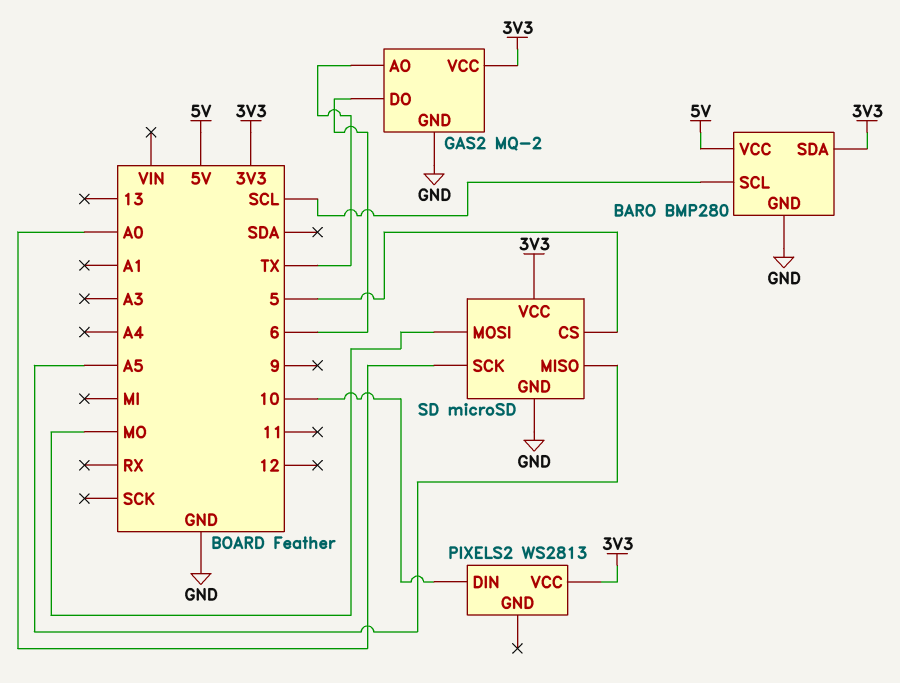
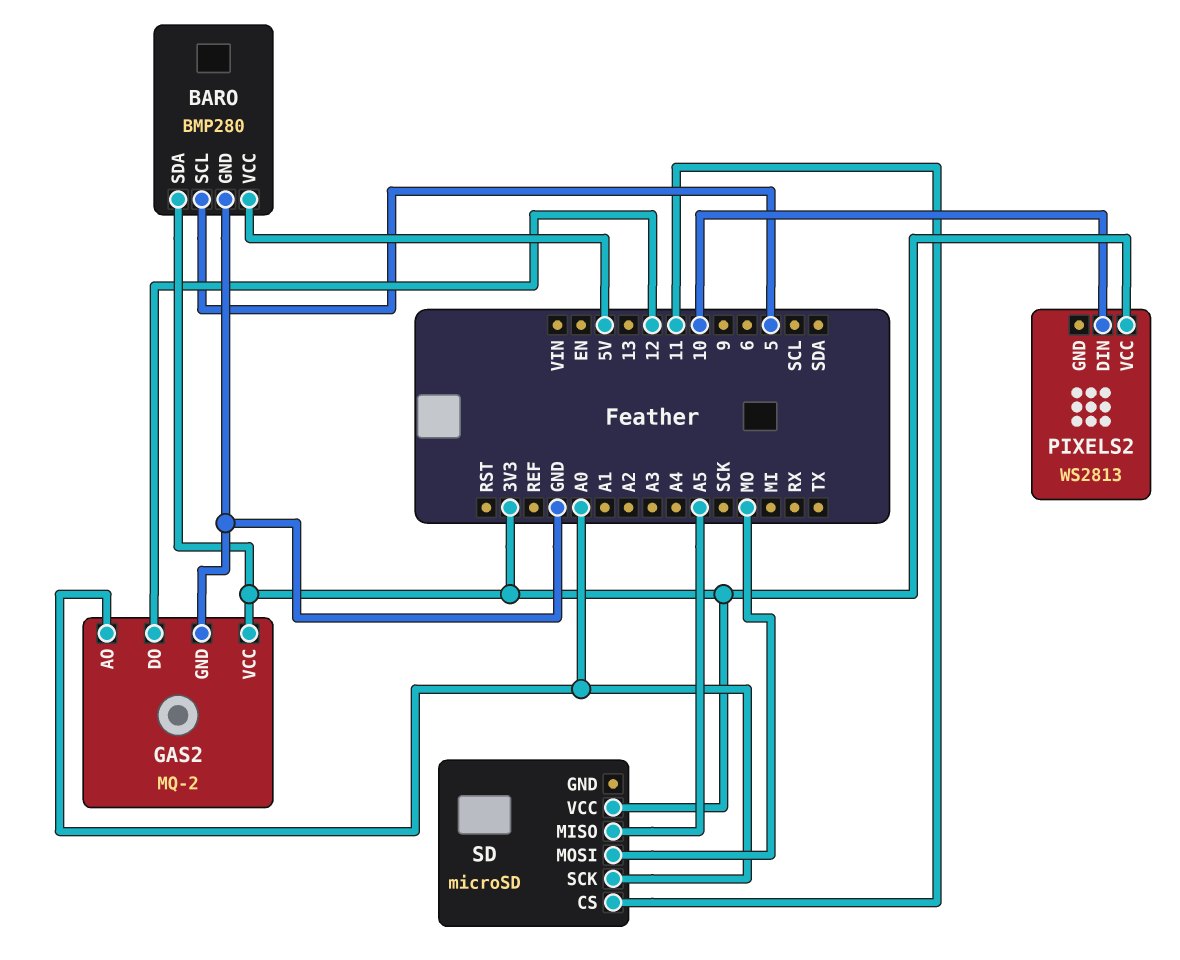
BARO pin SCL: SCL -> 5
GAS2 pin AO: TX -> A0
GAS2 pin DO: 6 -> 12
SD pin CS: 5 -> 11
SD pin GND: GND -> none

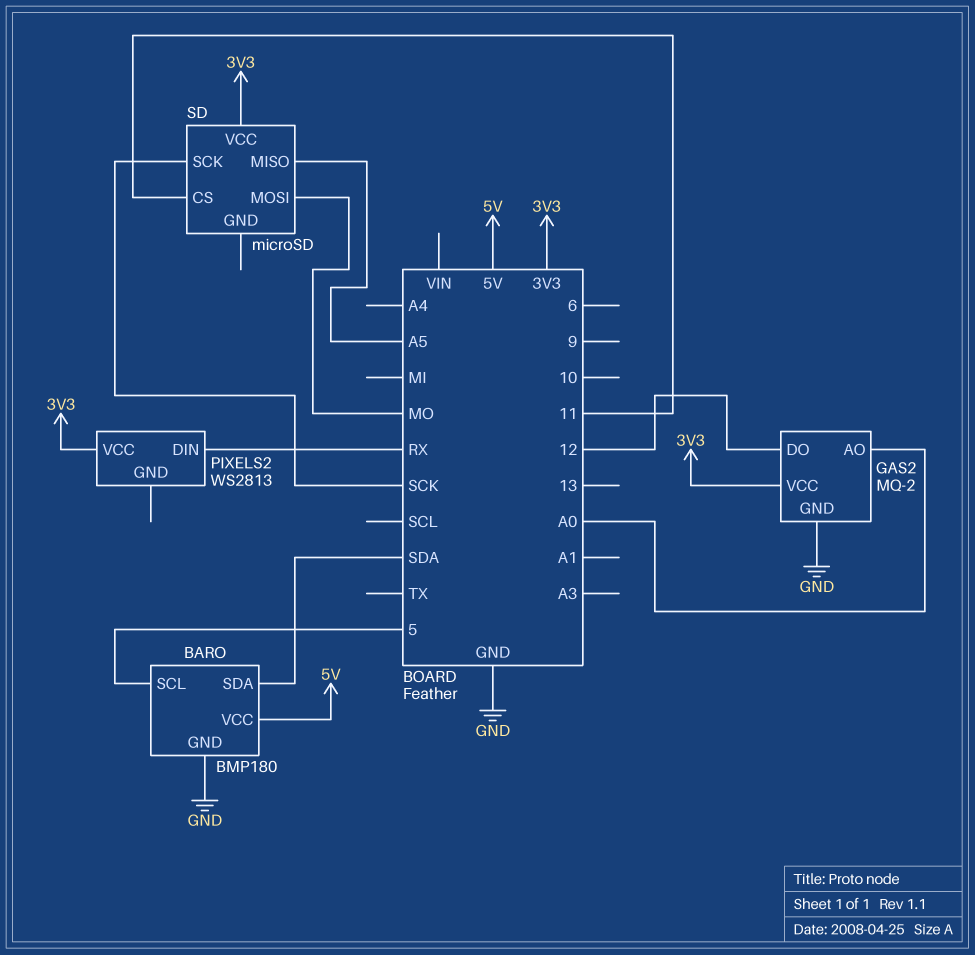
BARO: BMP280 -> BMP180
BARO pin SDA: 3V3 -> SDA
PIXELS2 pin DIN: 10 -> RX
SD pin SCK: A0 -> SCK

